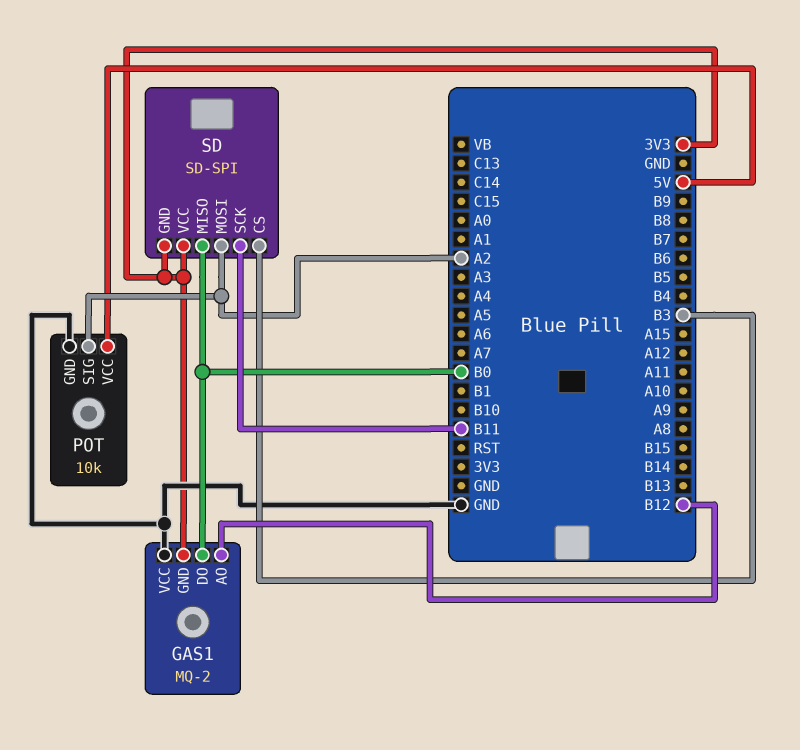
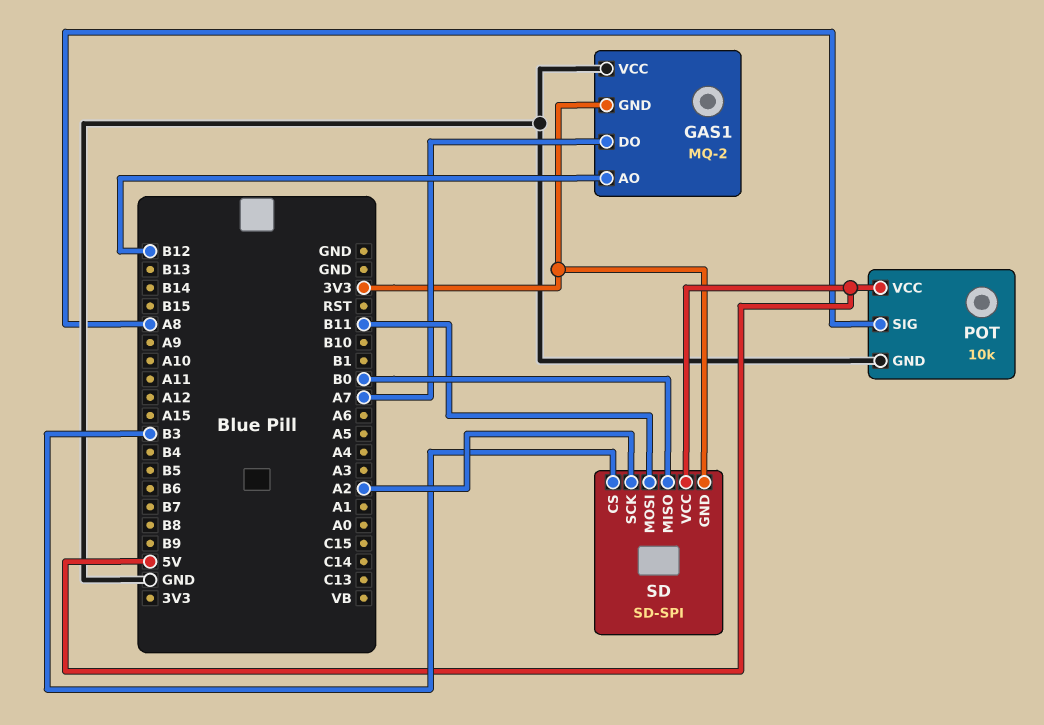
GAS1 pin DO: B0 -> A7
POT pin SIG: A2 -> A8
SD pin MOSI: A2 -> B11
SD pin SCK: B11 -> A2
SD pin VCC: 3V3 -> 5V

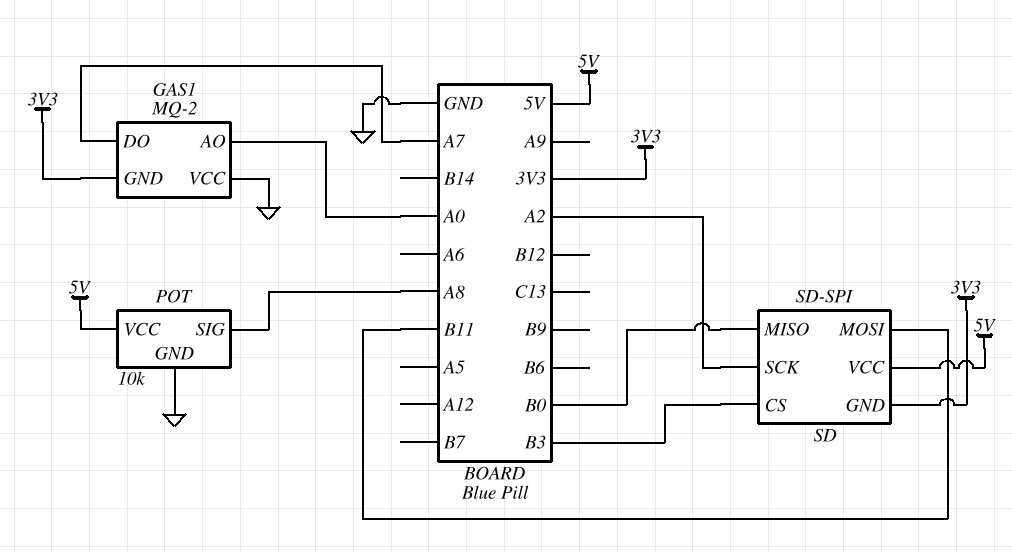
GAS1 pin AO: B12 -> A0

